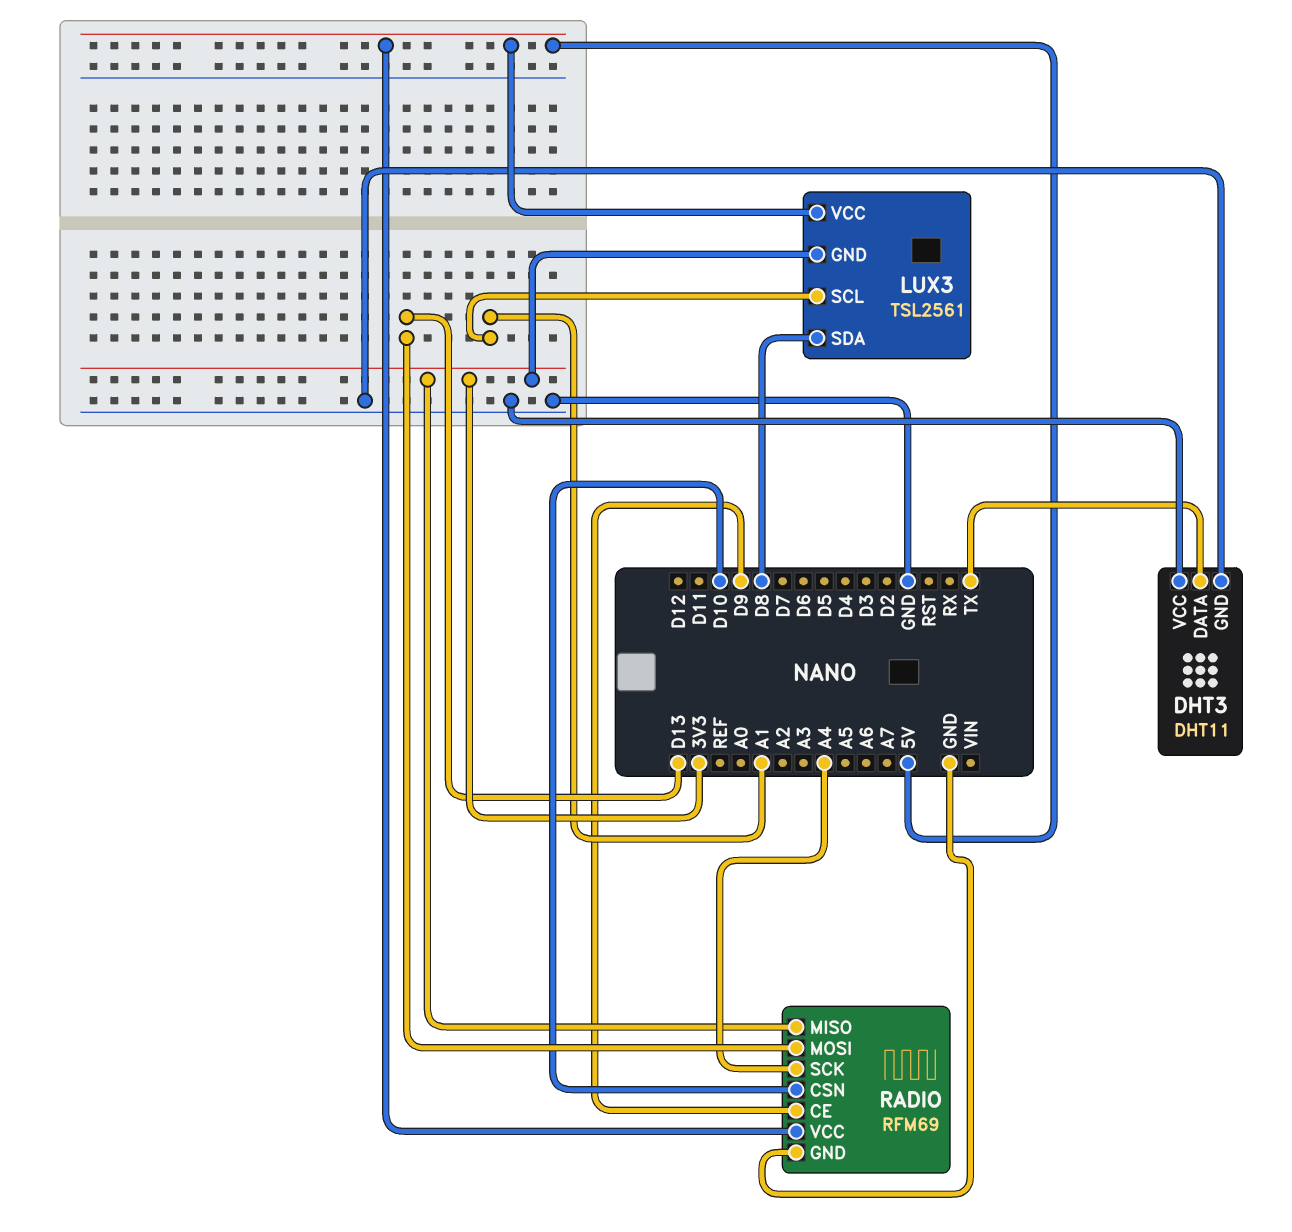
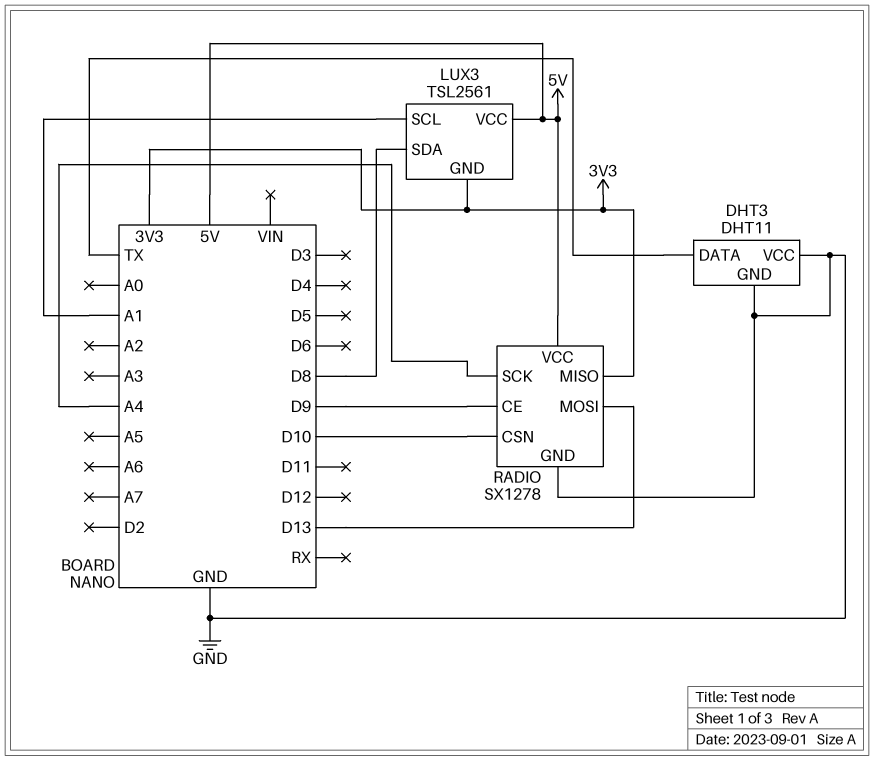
RADIO: RFM69 -> SX1278

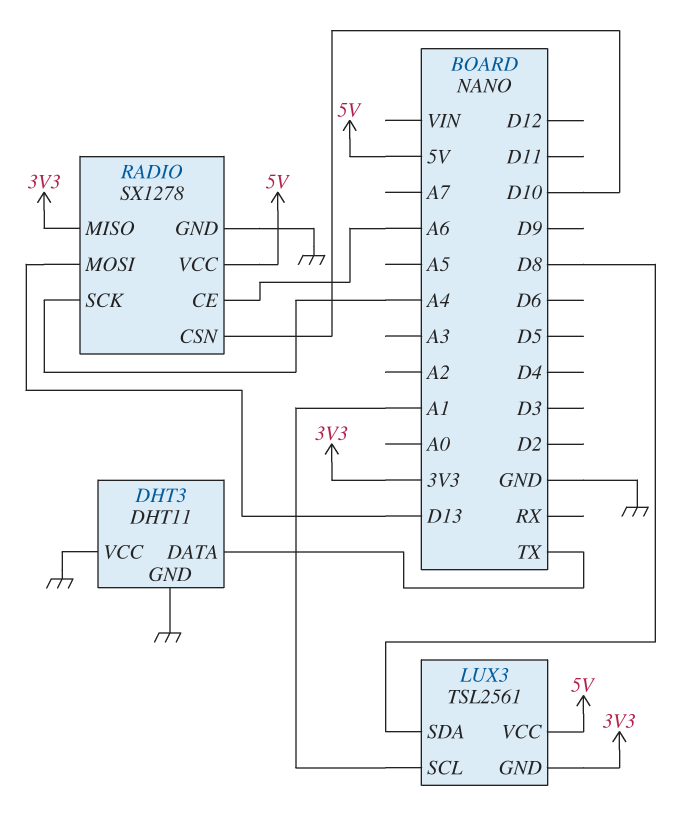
RADIO pin CE: D9 -> A6

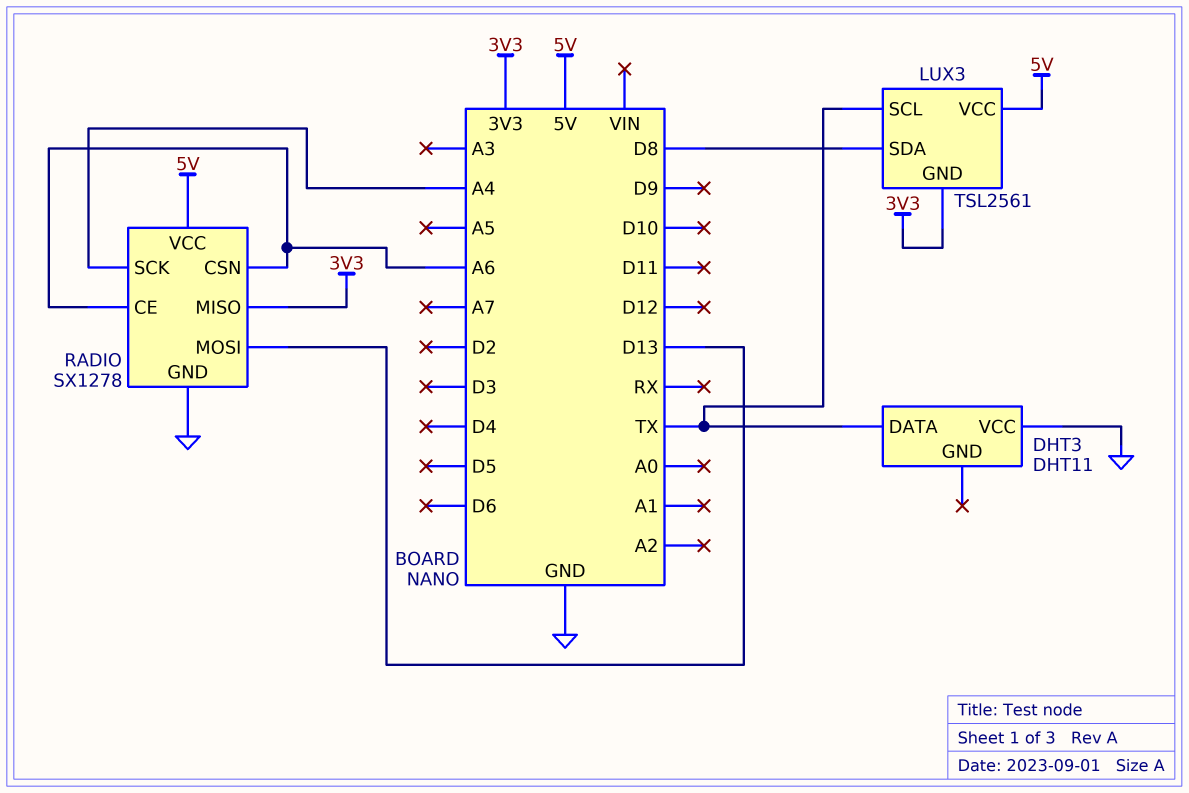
DHT3 pin GND: GND -> none
LUX3 pin SCL: A1 -> TX
RADIO pin CSN: D10 -> A6

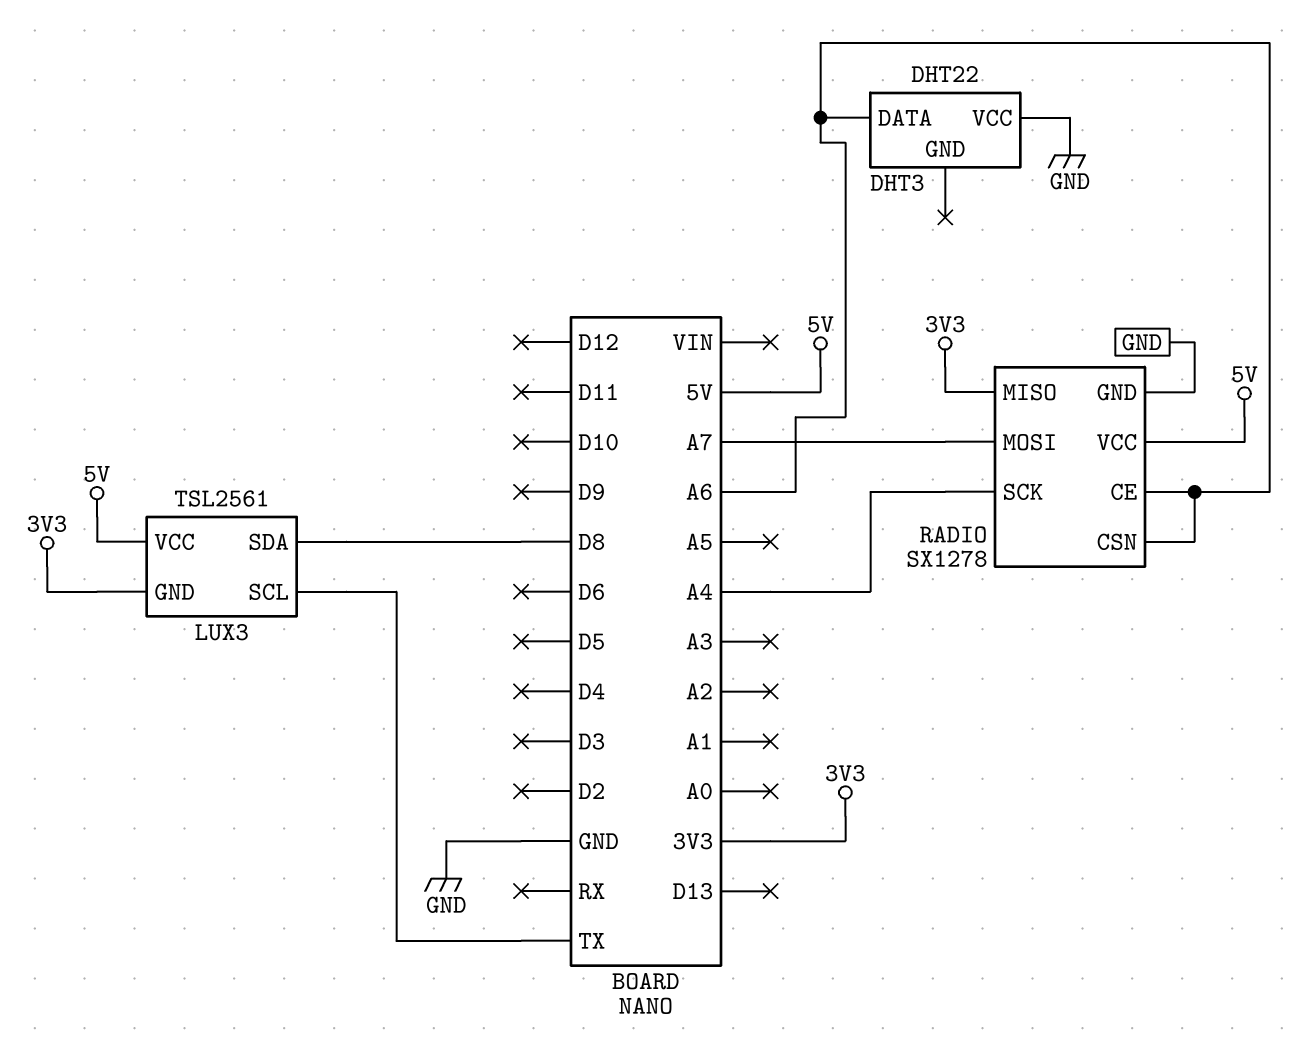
DHT3: DHT11 -> DHT22
DHT3 pin DATA: TX -> A6
RADIO pin MOSI: D13 -> A7

